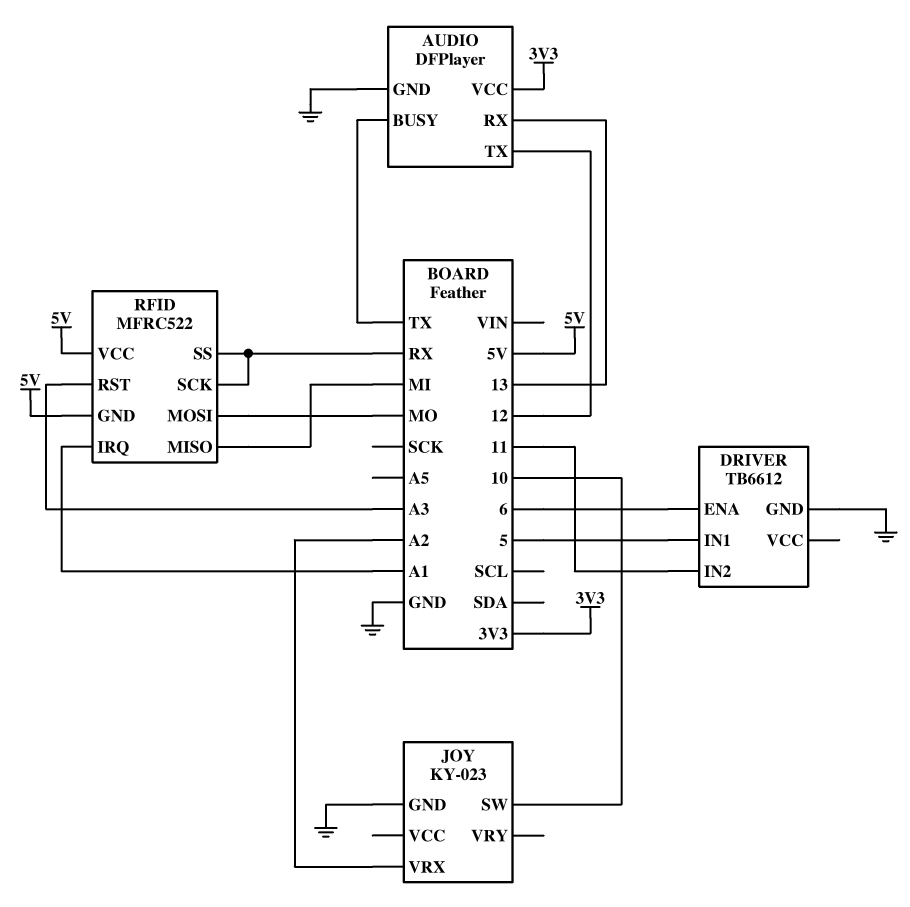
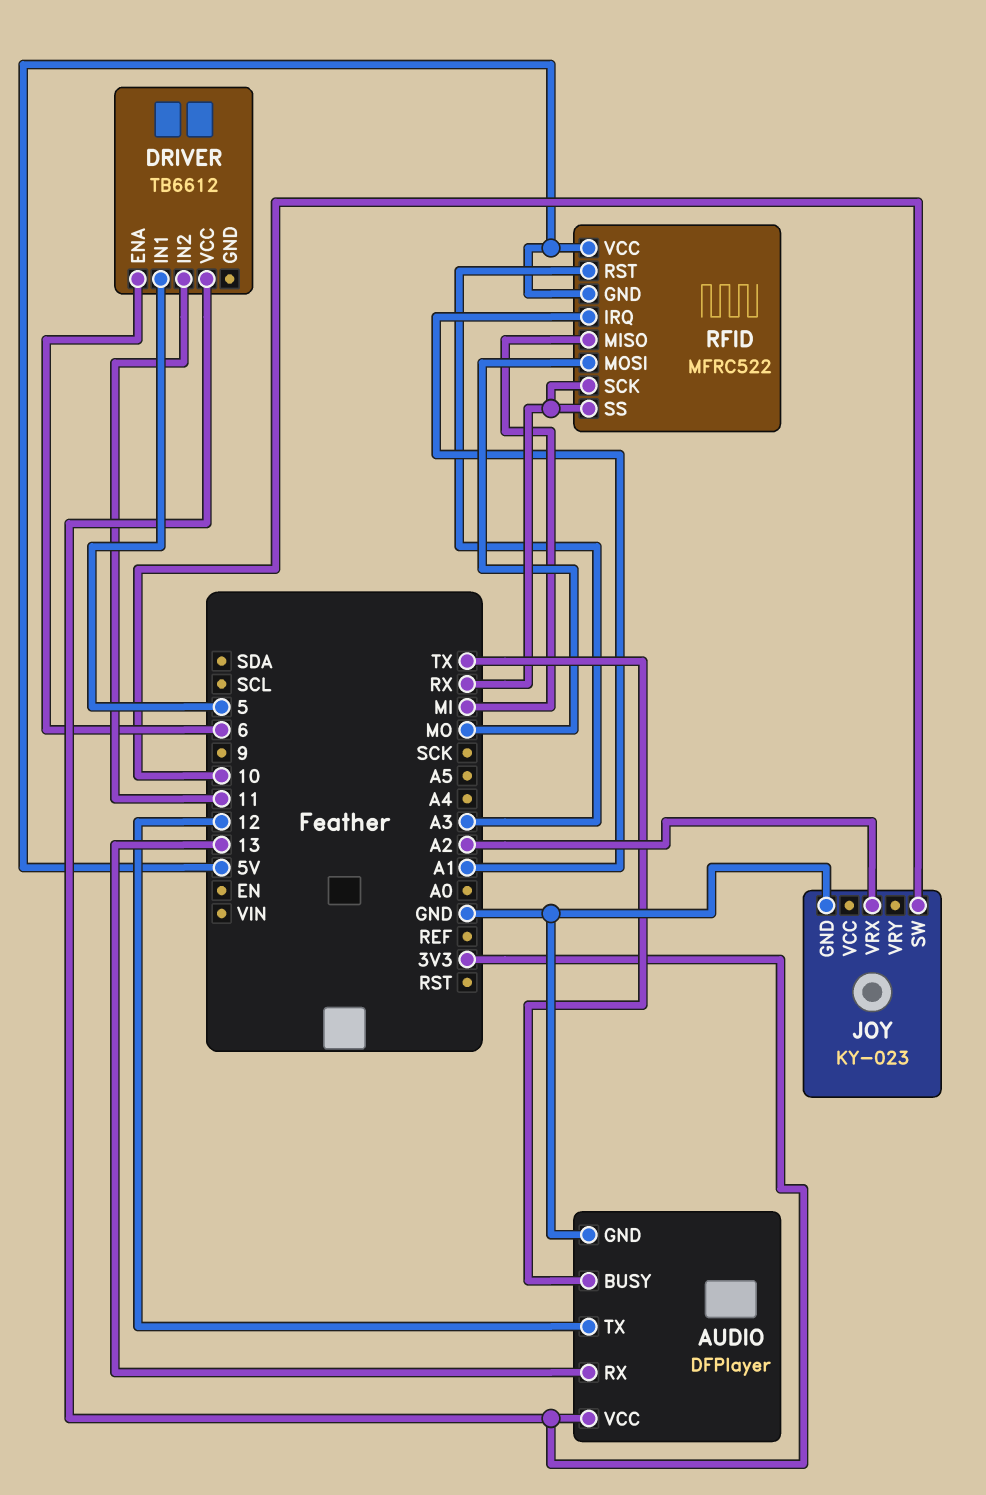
DRIVER pin GND: GND -> none
DRIVER pin VCC: none -> 3V3

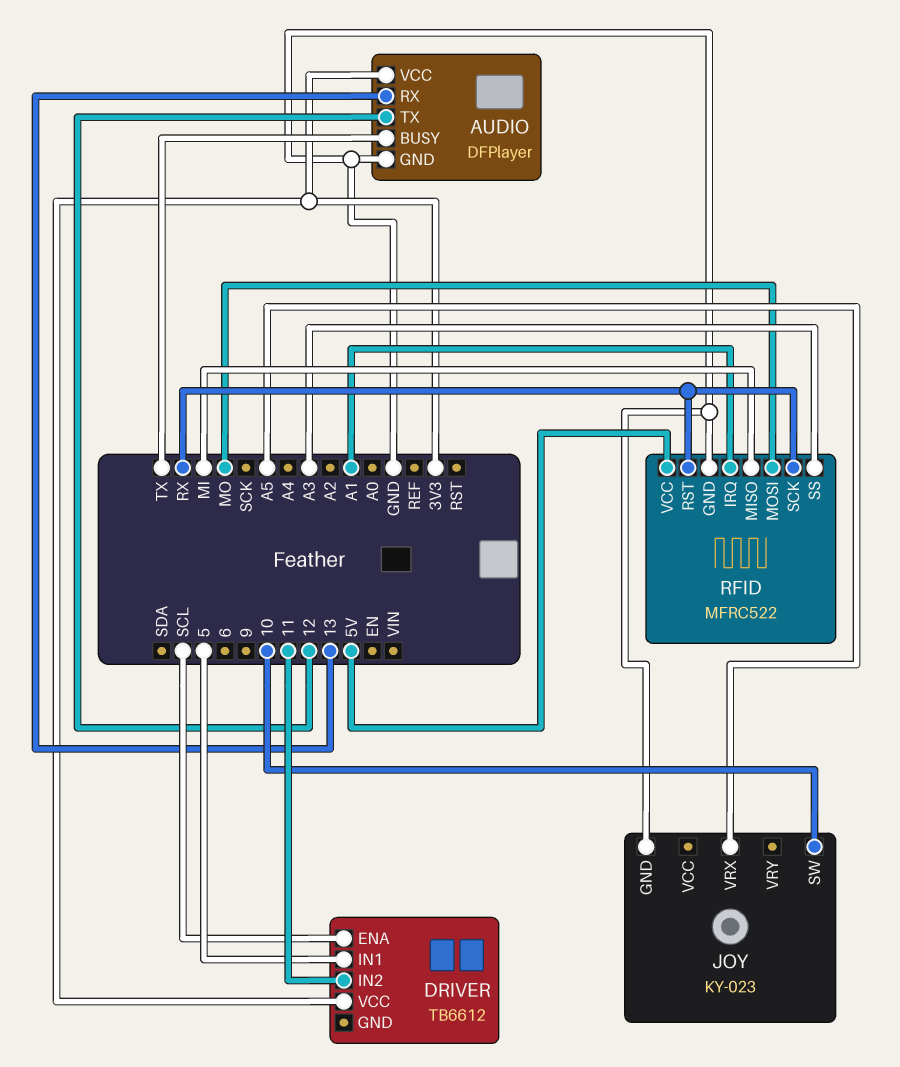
DRIVER pin ENA: 6 -> SCL
JOY pin VRX: A2 -> A5
RFID pin GND: 5V -> GND
RFID pin RST: A3 -> RX
RFID pin SS: RX -> A3

